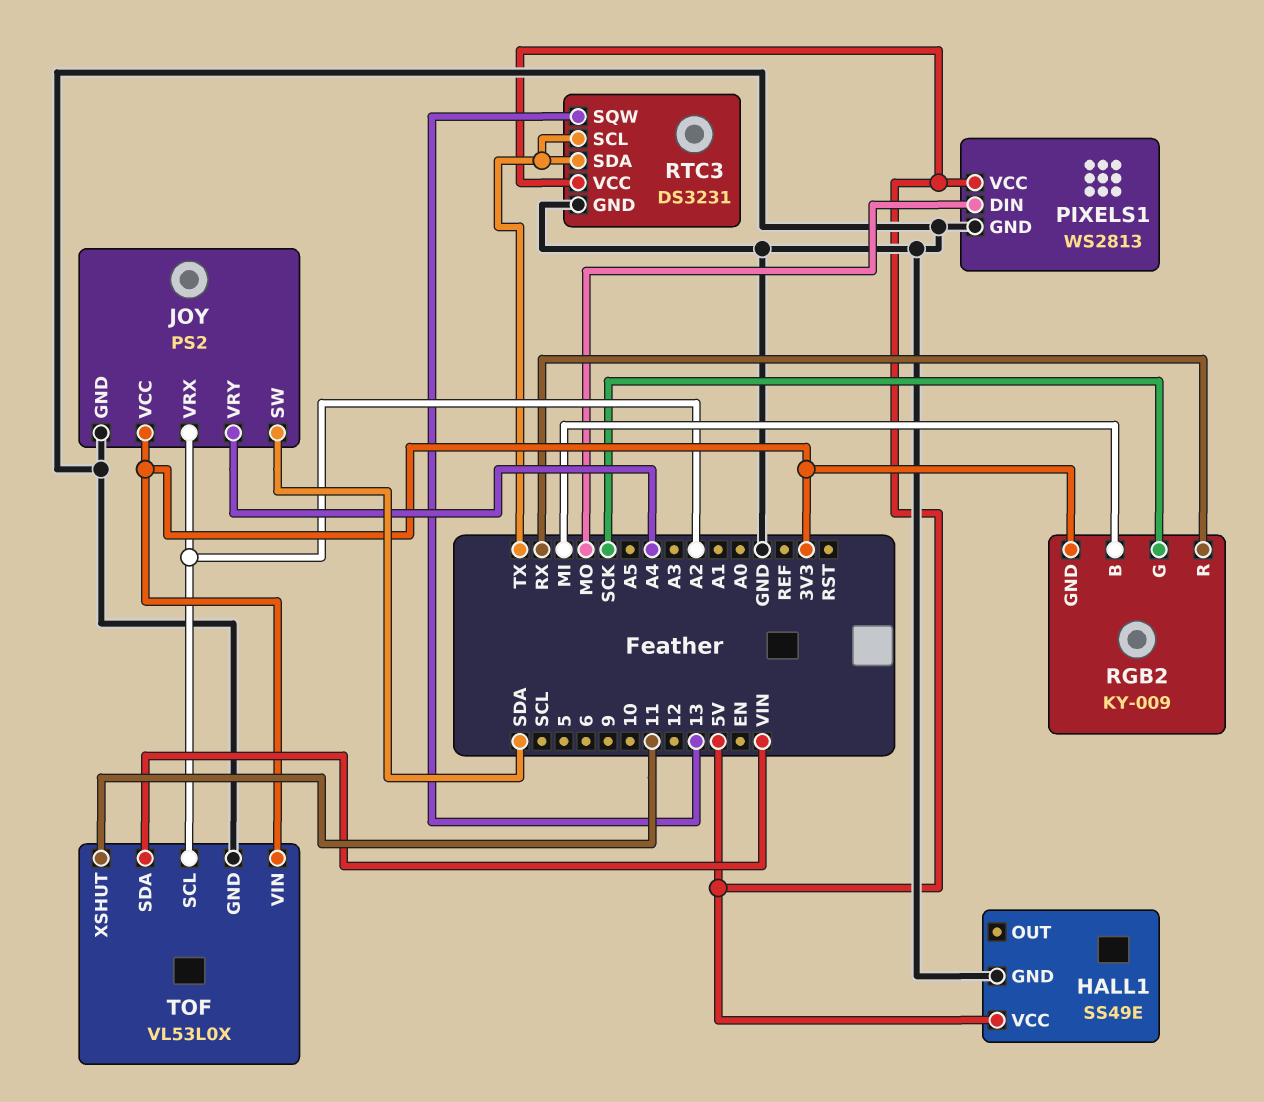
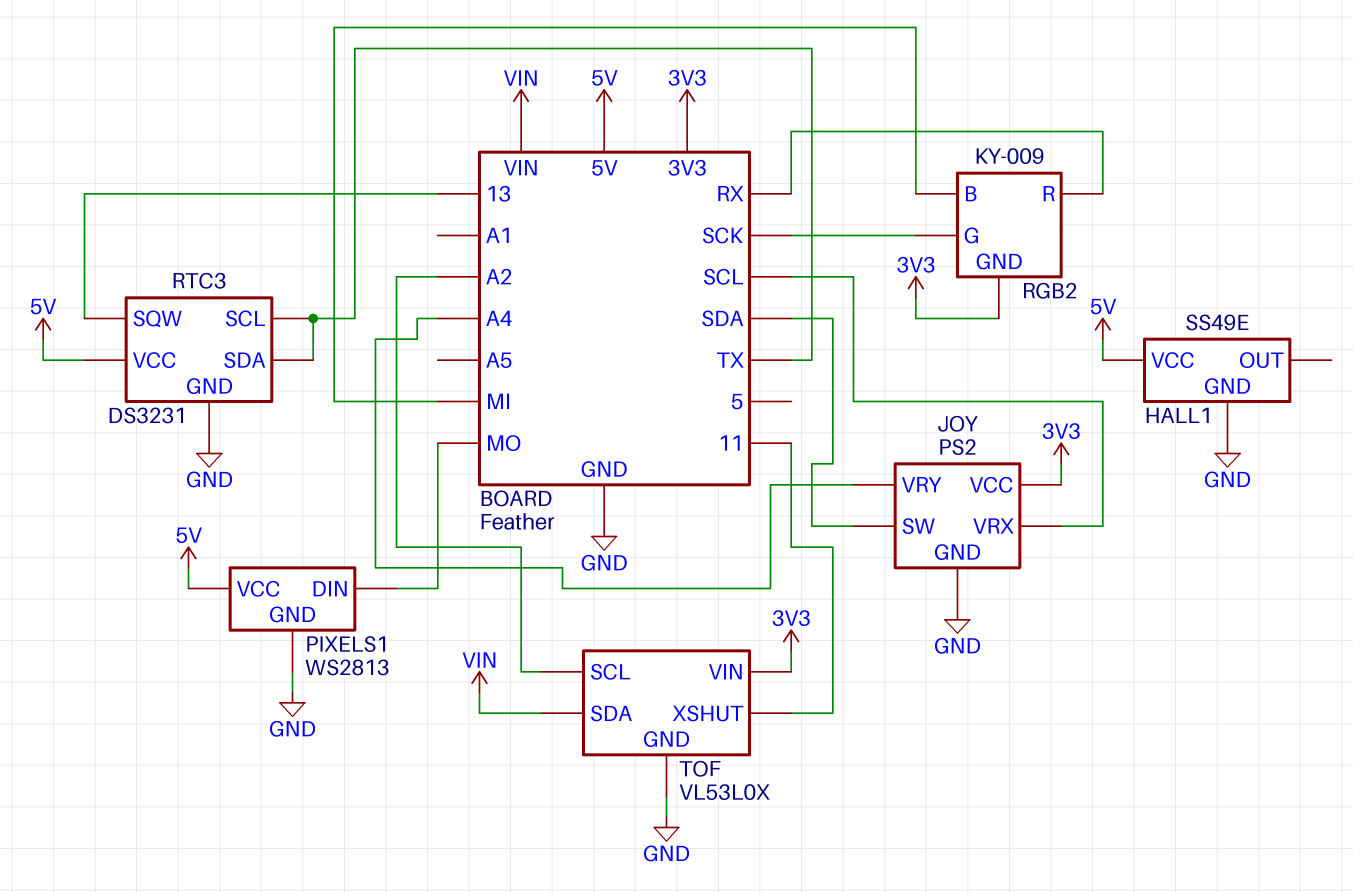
JOY pin VRX: A2 -> SCL

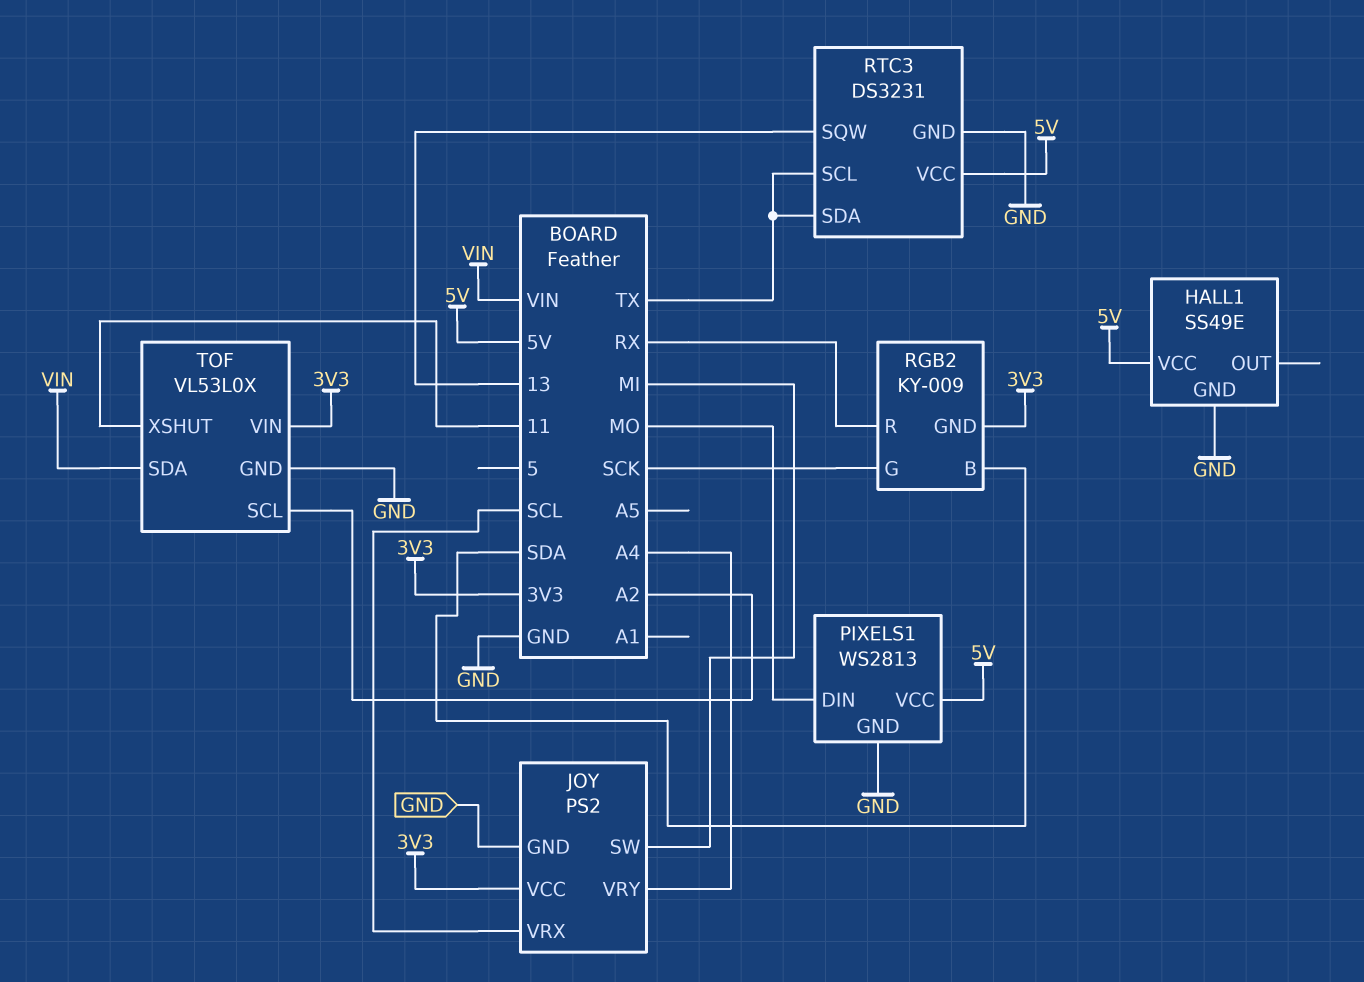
JOY pin SW: SDA -> MI
RGB2 pin B: MI -> SDA

